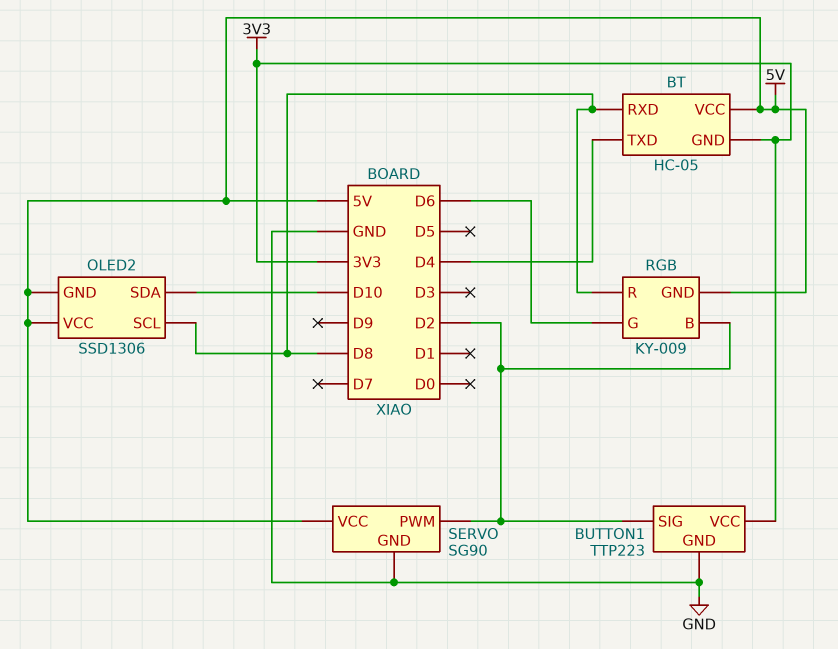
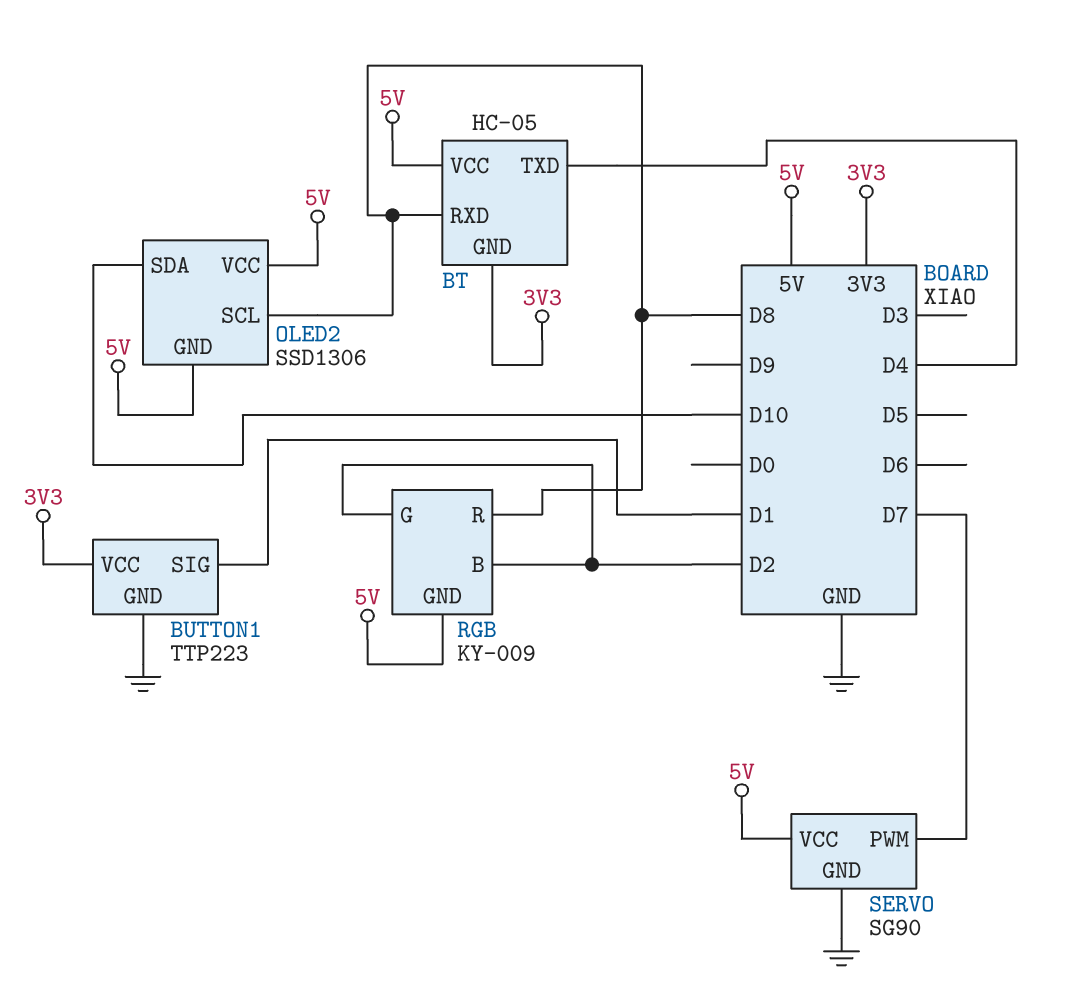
BUTTON1 pin SIG: D2 -> D1
RGB pin G: D6 -> D2
SERVO pin PWM: D2 -> D7

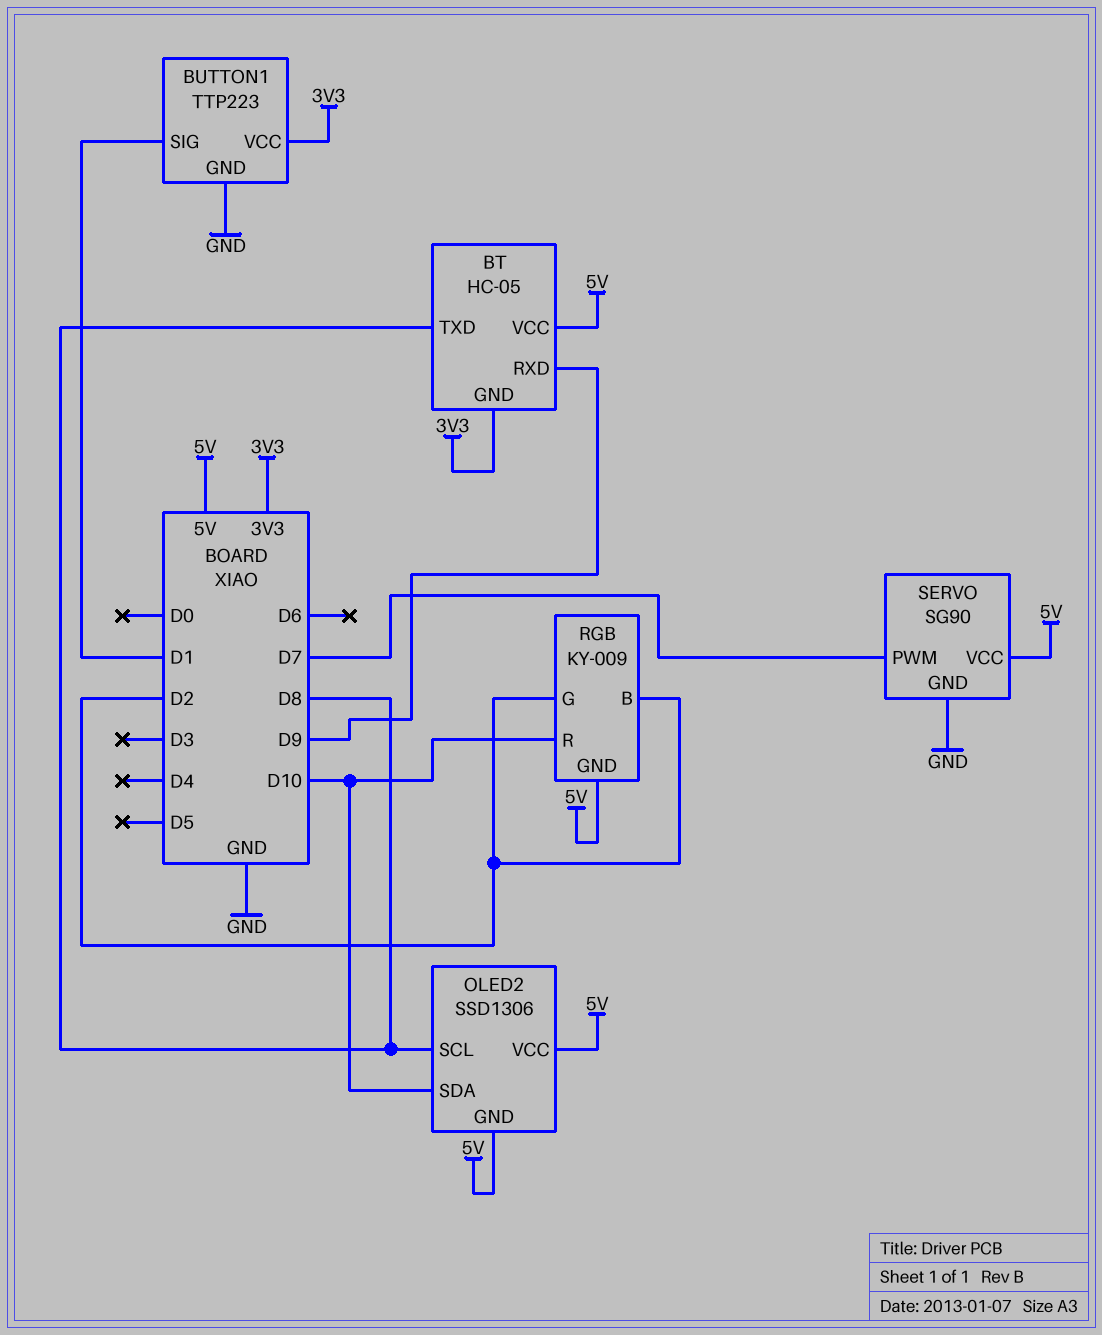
BT pin RXD: D8 -> D9
BT pin TXD: D4 -> D8
RGB pin R: D8 -> D10

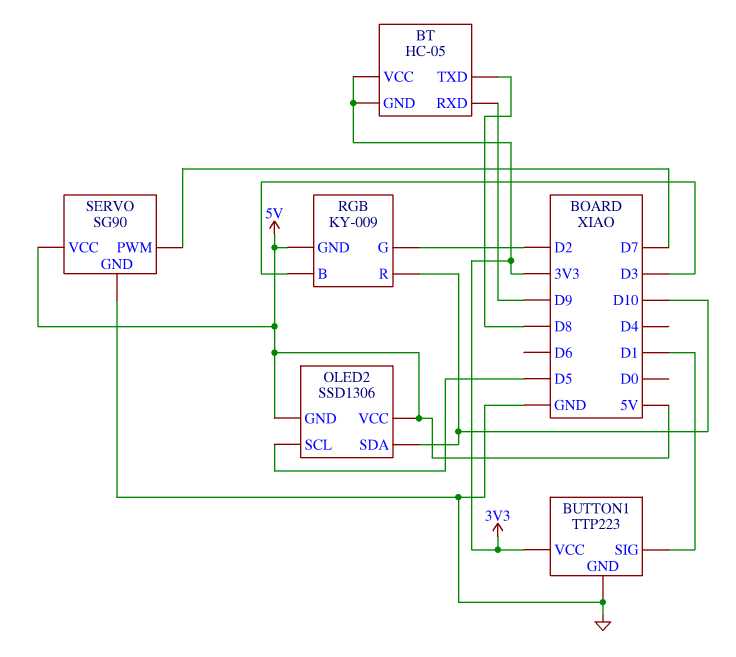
BT pin VCC: 5V -> 3V3
OLED2 pin SCL: D8 -> D5
RGB pin B: D2 -> D3

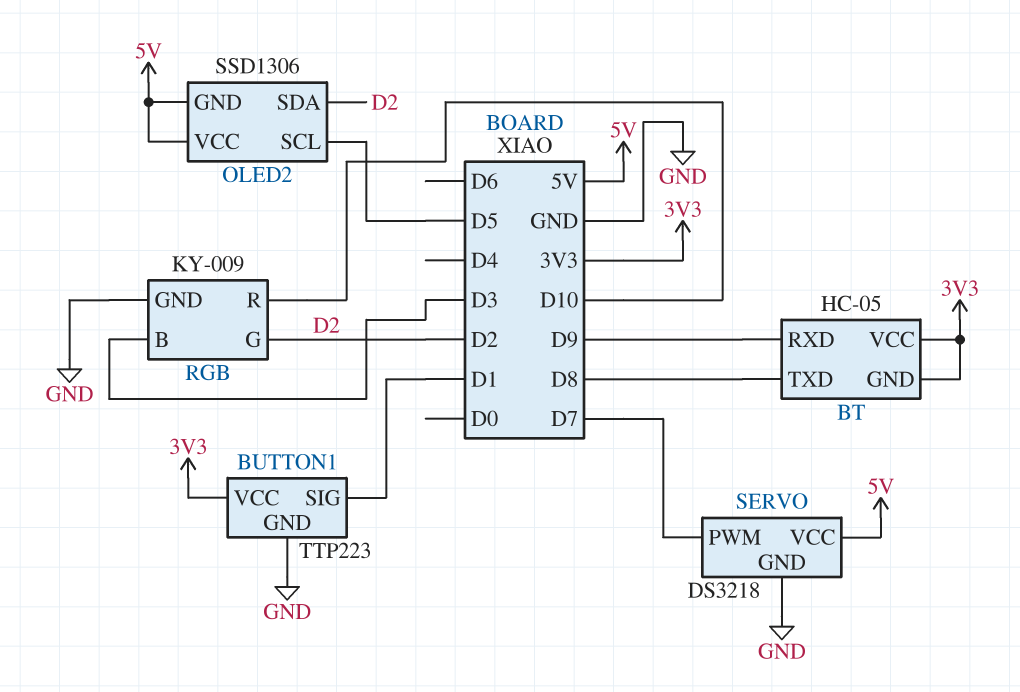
OLED2 pin SDA: D10 -> D2
RGB pin GND: 5V -> GND
SERVO: SG90 -> DS3218

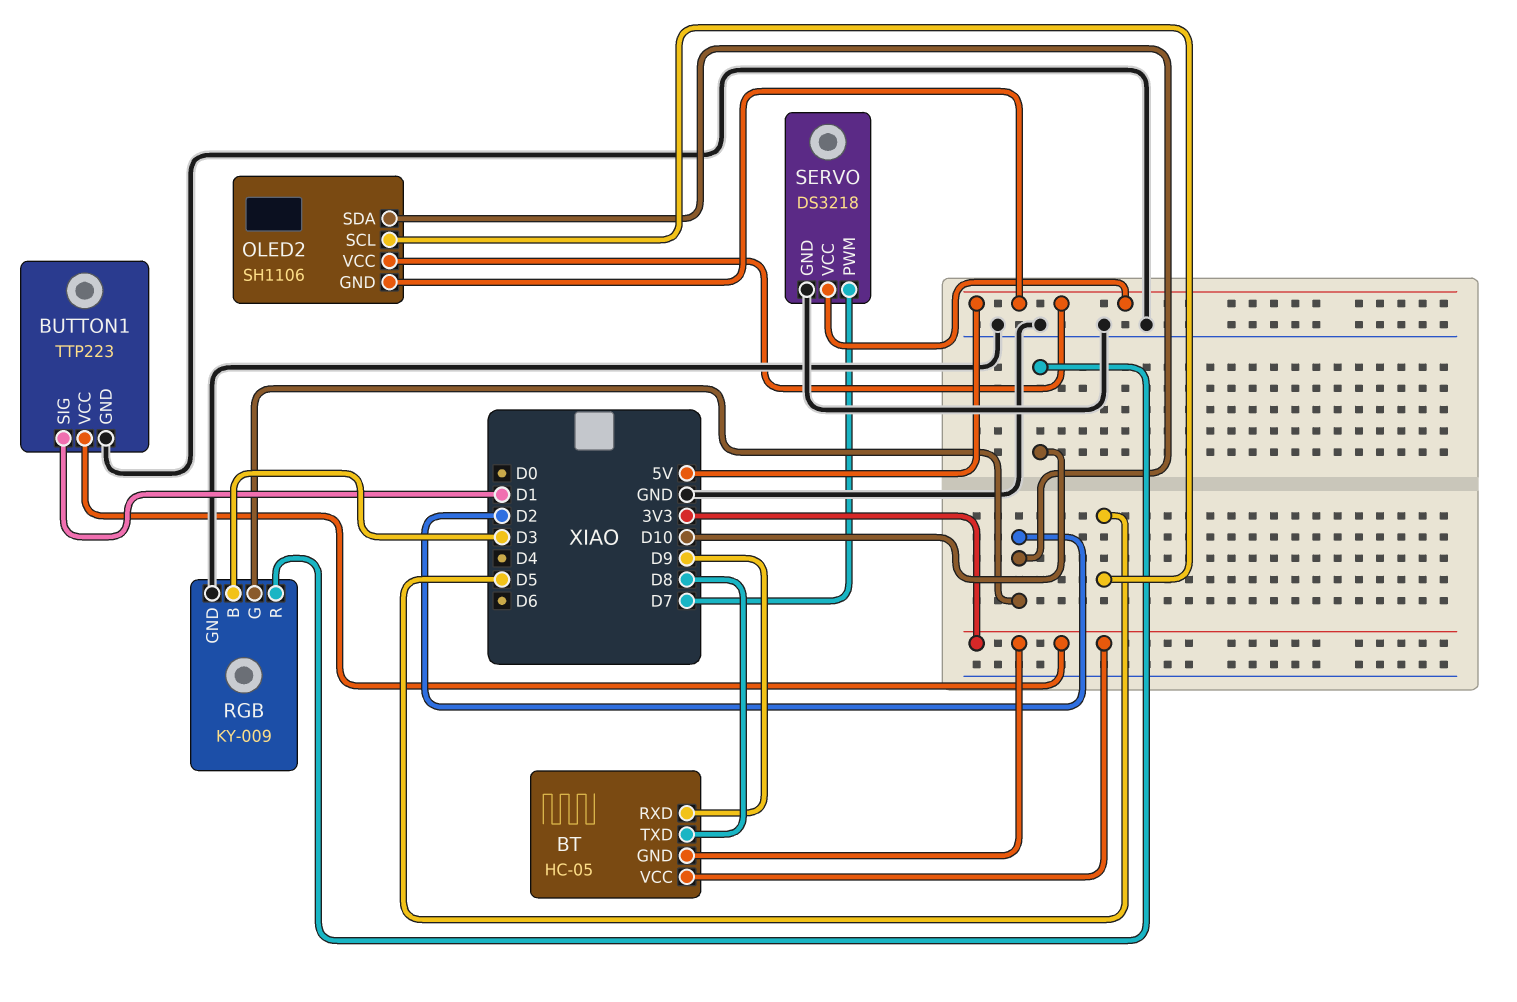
OLED2: SSD1306 -> SH1106

